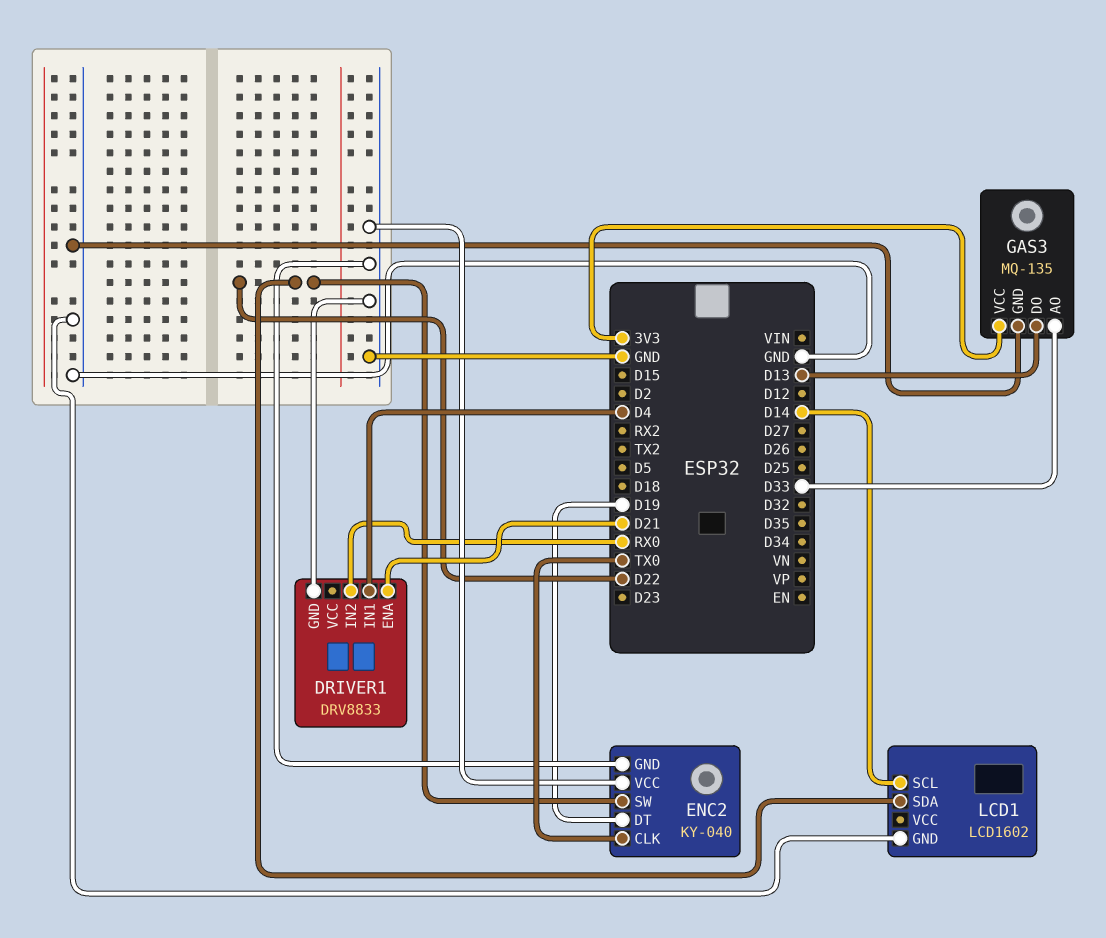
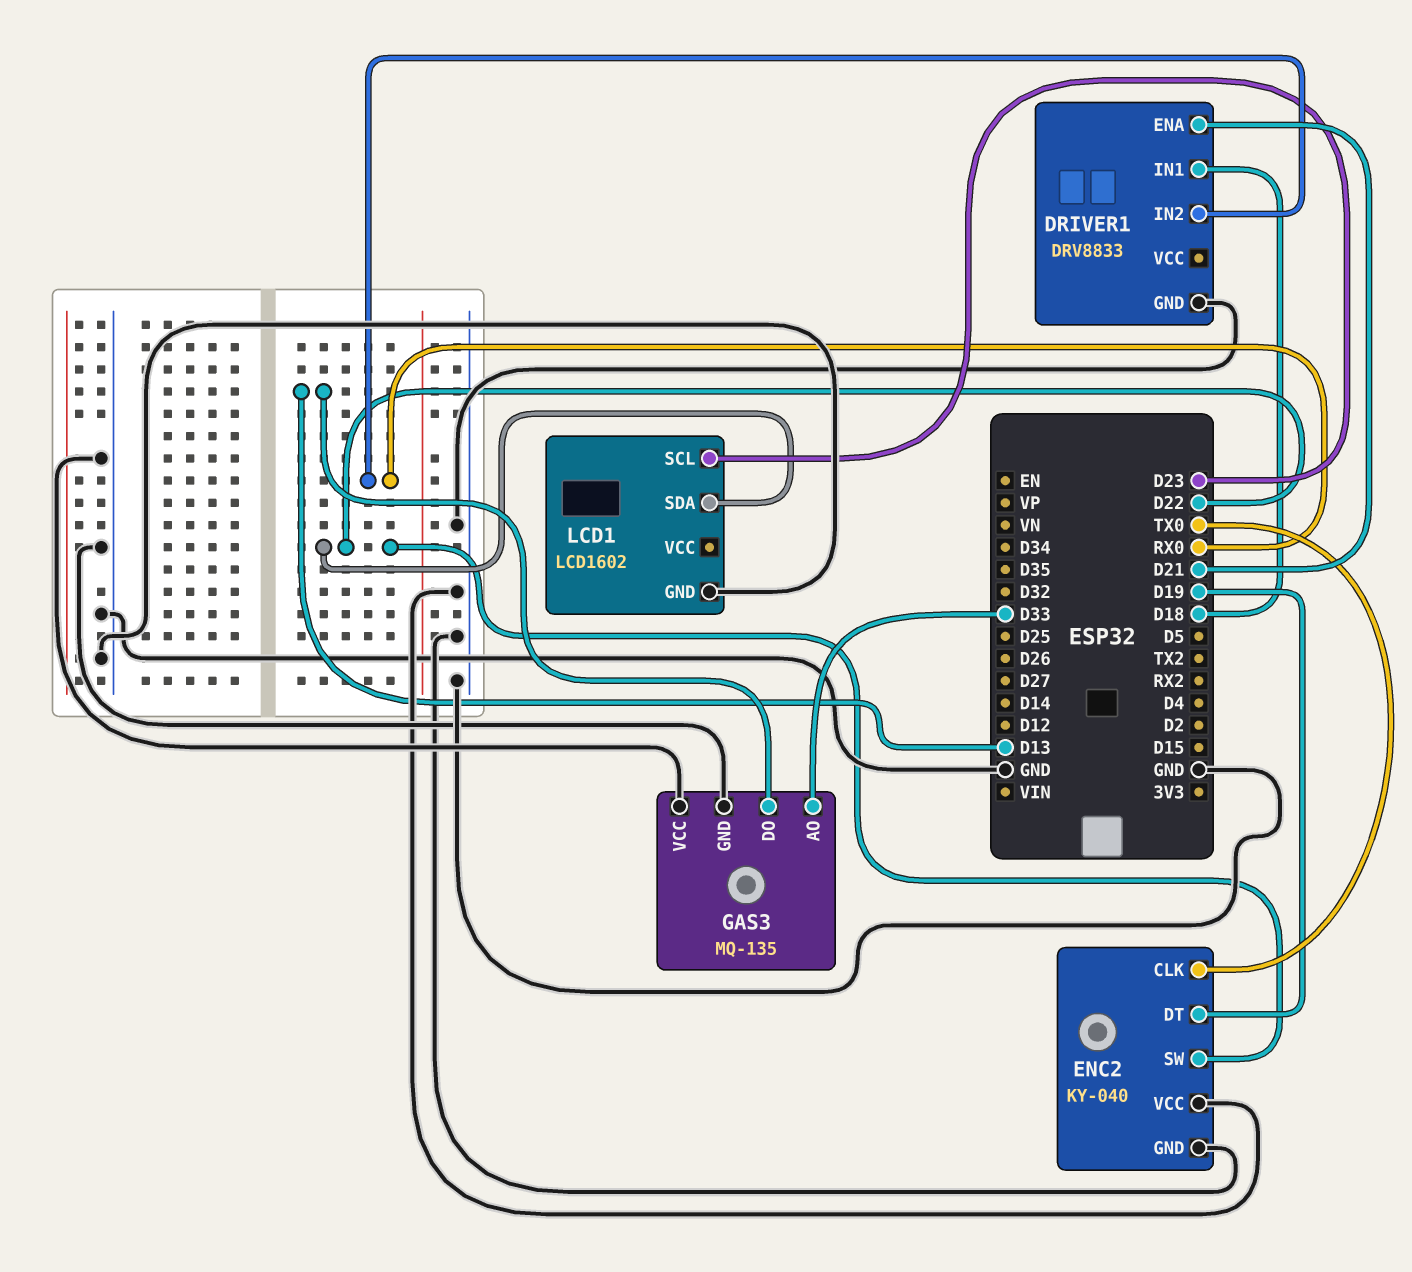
DRIVER1 pin IN1: D4 -> D18
GAS3 pin VCC: 3V3 -> GND
LCD1 pin SCL: D14 -> D23

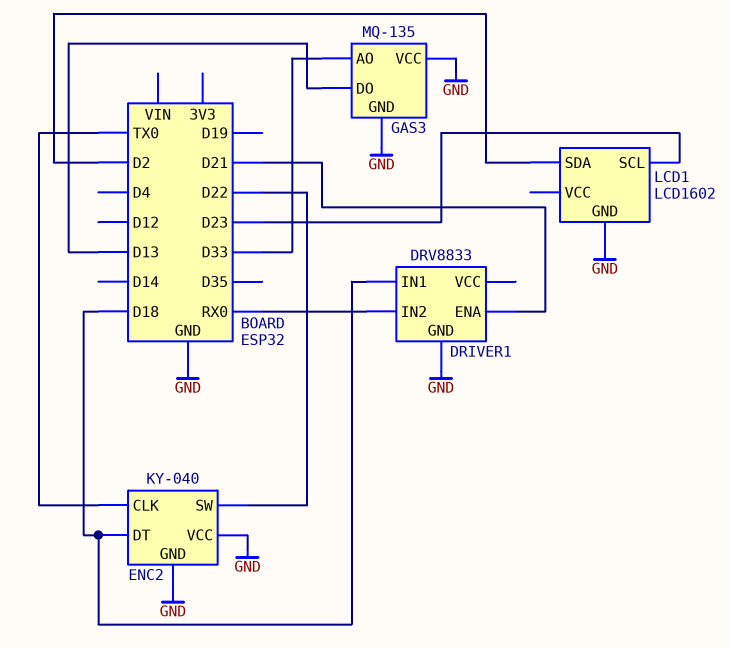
ENC2 pin DT: D19 -> D18
LCD1 pin SDA: D22 -> D2

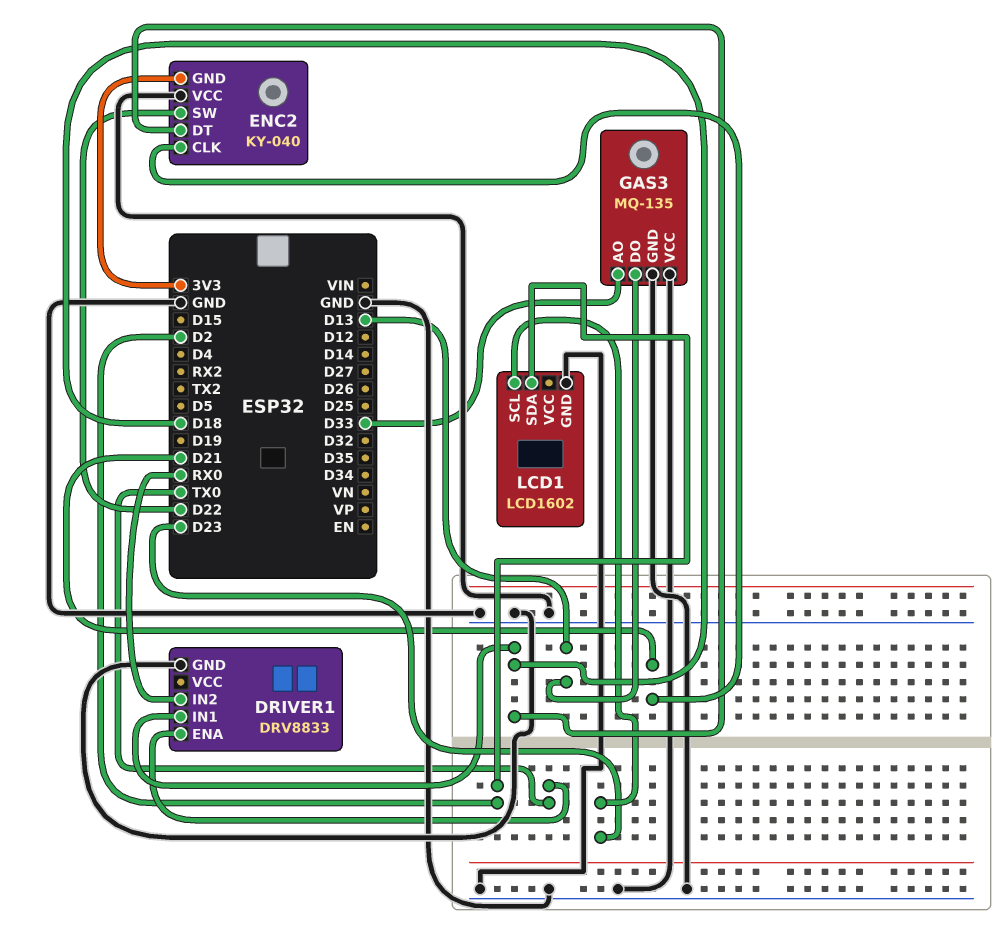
DRIVER1 pin ENA: D21 -> TX0
ENC2 pin CLK: TX0 -> D21
ENC2 pin GND: GND -> 3V3

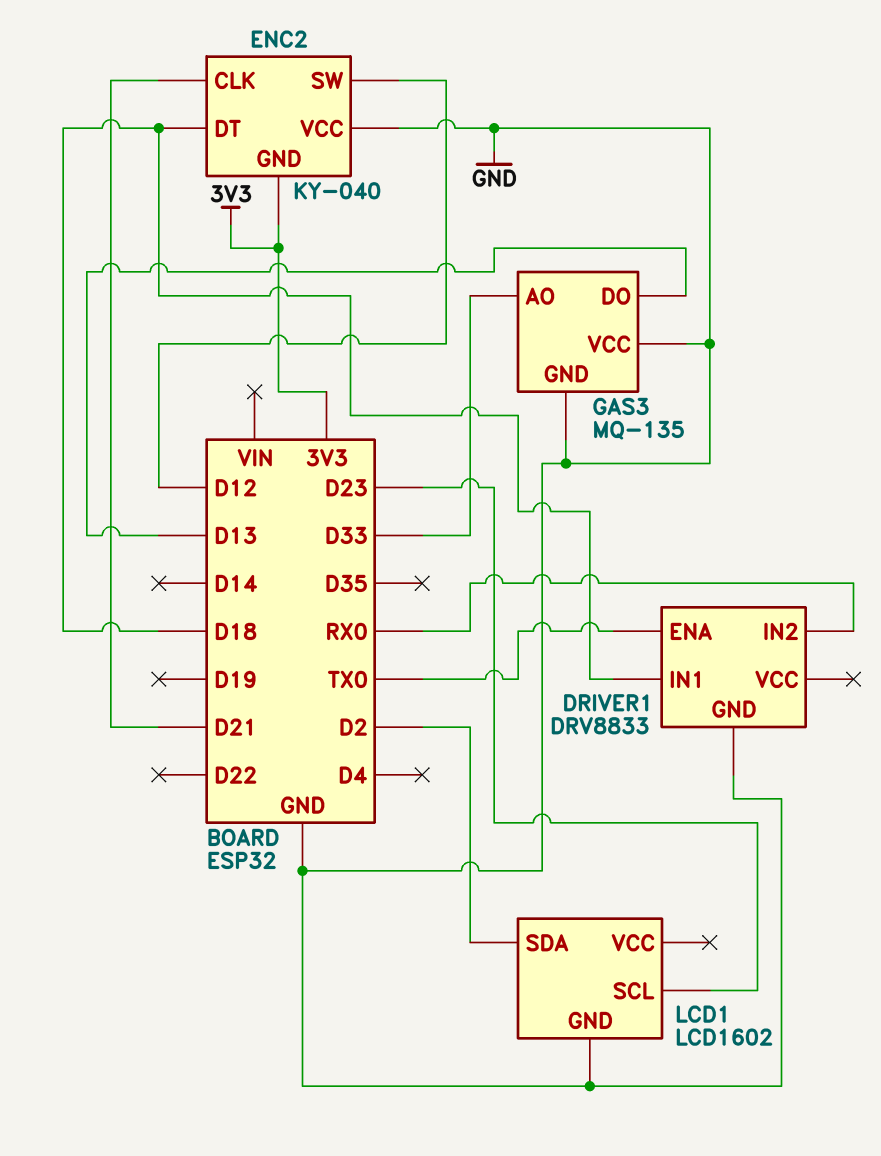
ENC2 pin SW: D22 -> D12

